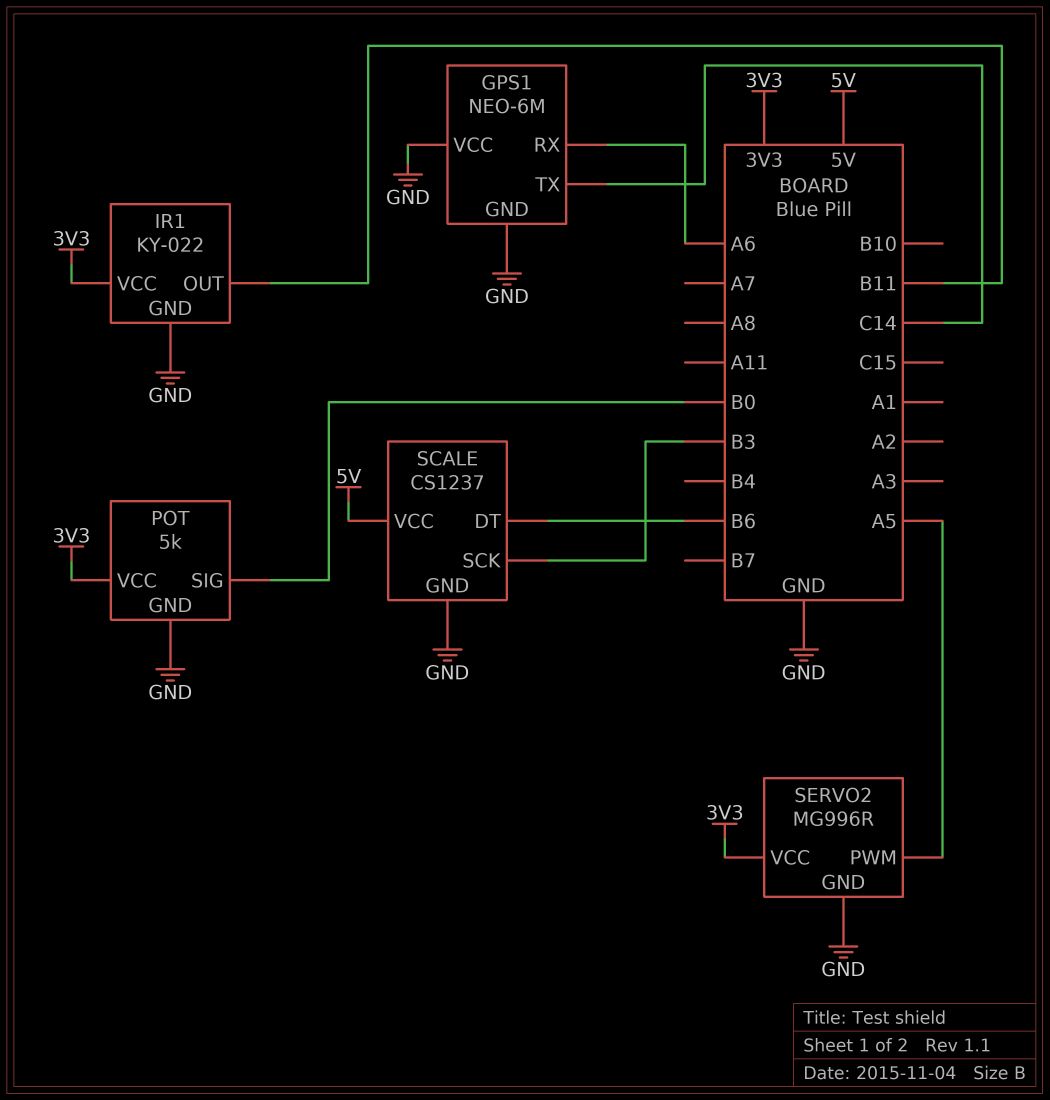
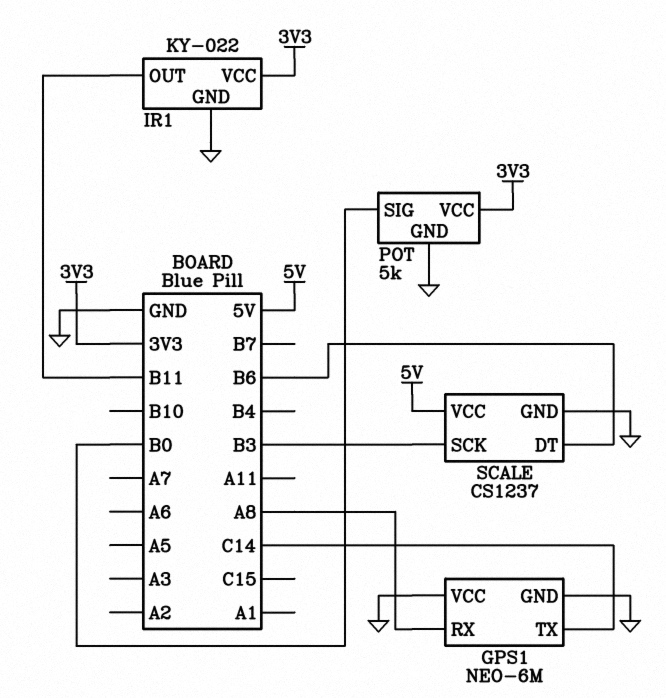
GPS1 pin RX: A6 -> A8
SERVO2: MG996R -> none
SERVO2 pin GND: GND -> none
SERVO2 pin PWM: A5 -> none
SERVO2 pin VCC: 3V3 -> none

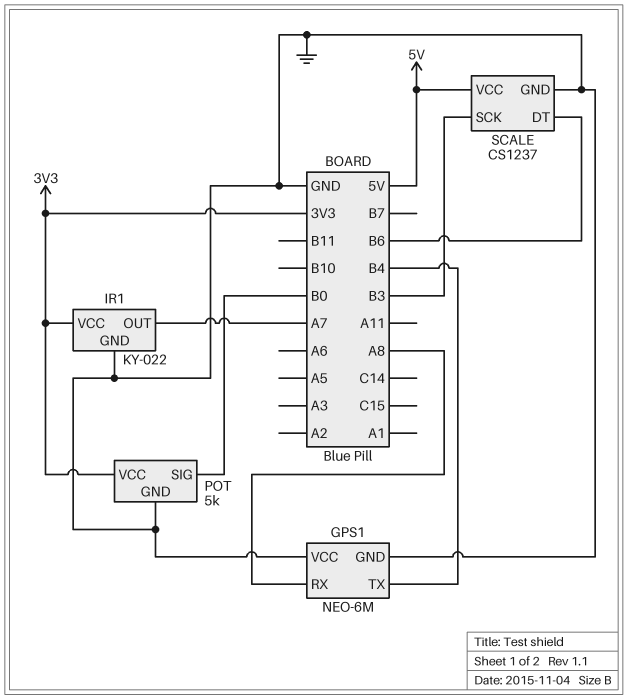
GPS1 pin TX: C14 -> B4
IR1 pin OUT: B11 -> A7

